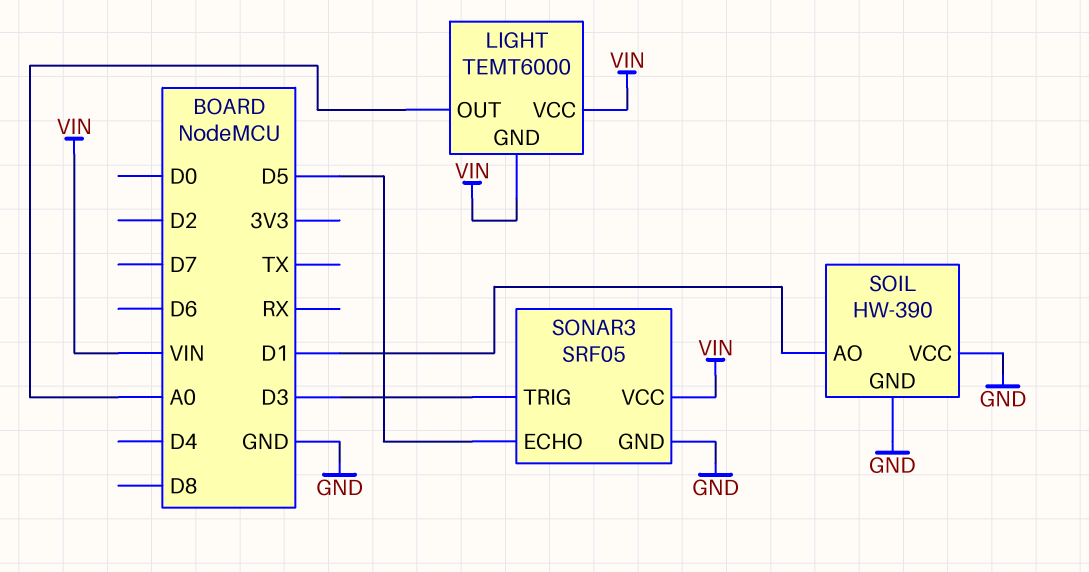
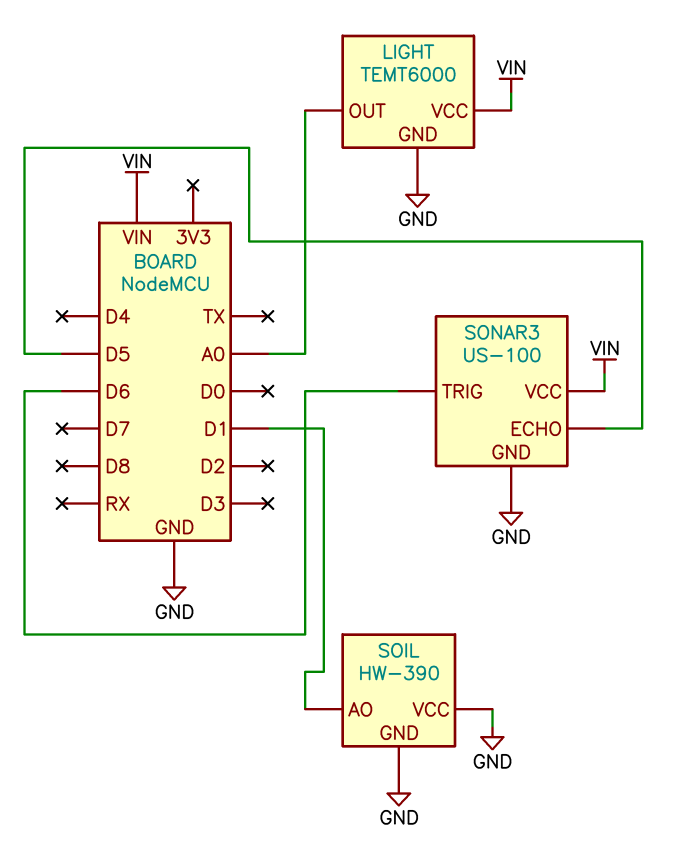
LIGHT pin GND: VIN -> GND
SONAR3: SRF05 -> US-100
SONAR3 pin TRIG: D3 -> D6

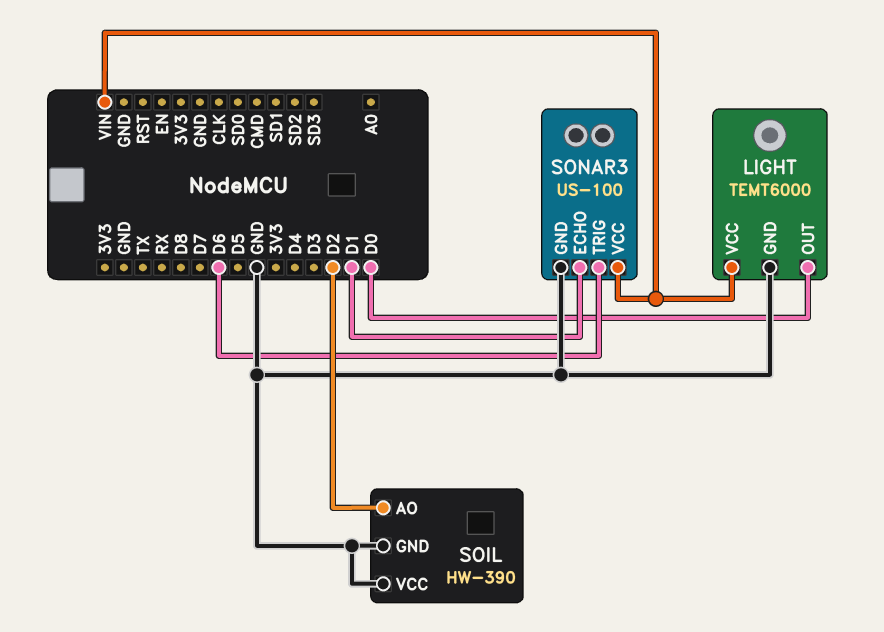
LIGHT pin OUT: A0 -> D0
SOIL pin AO: D1 -> D2
SONAR3 pin ECHO: D5 -> D1

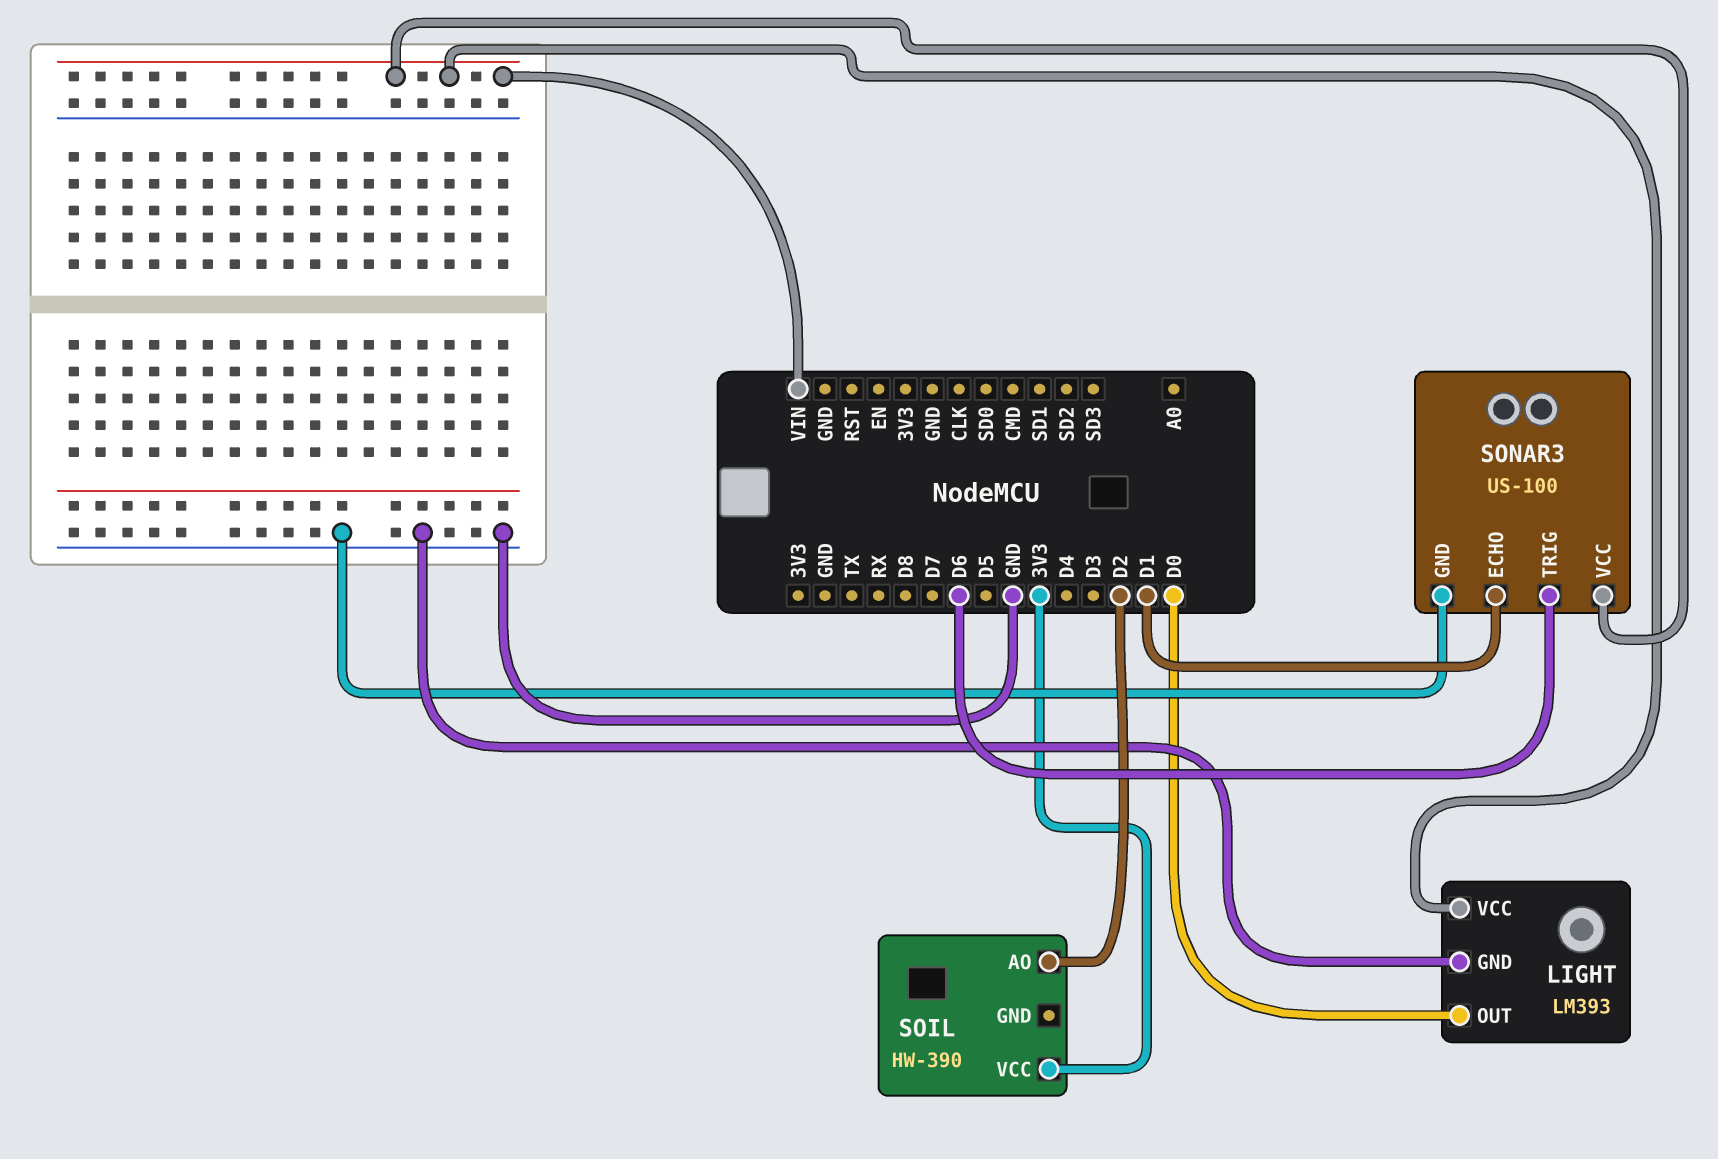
LIGHT: TEMT6000 -> LM393
SOIL pin GND: GND -> none
SOIL pin VCC: GND -> 3V3

